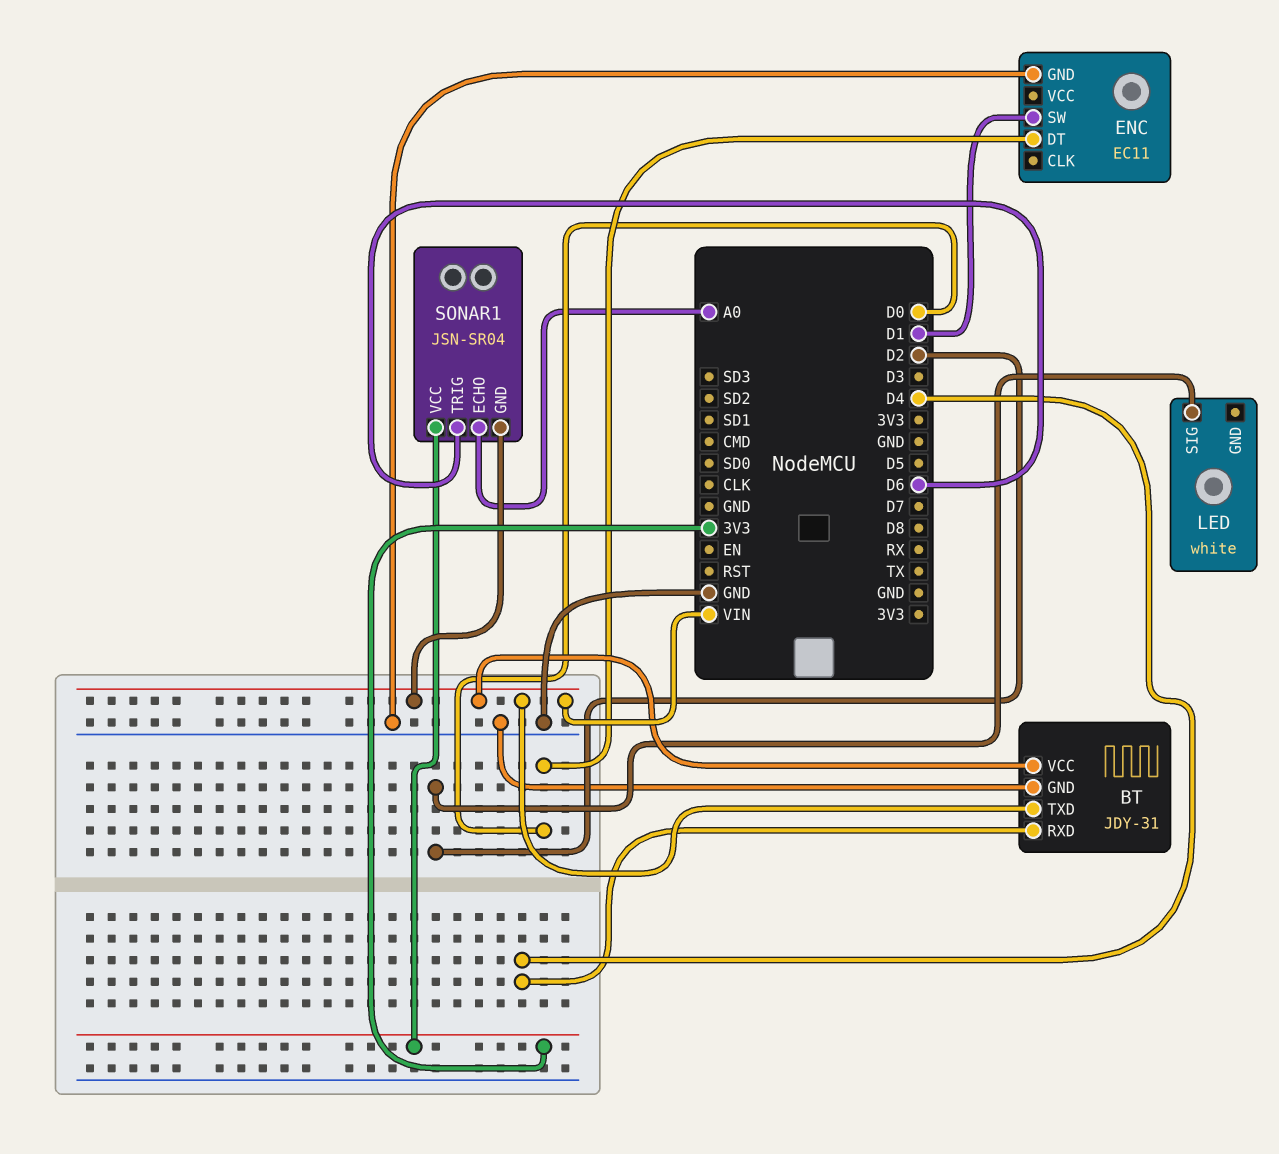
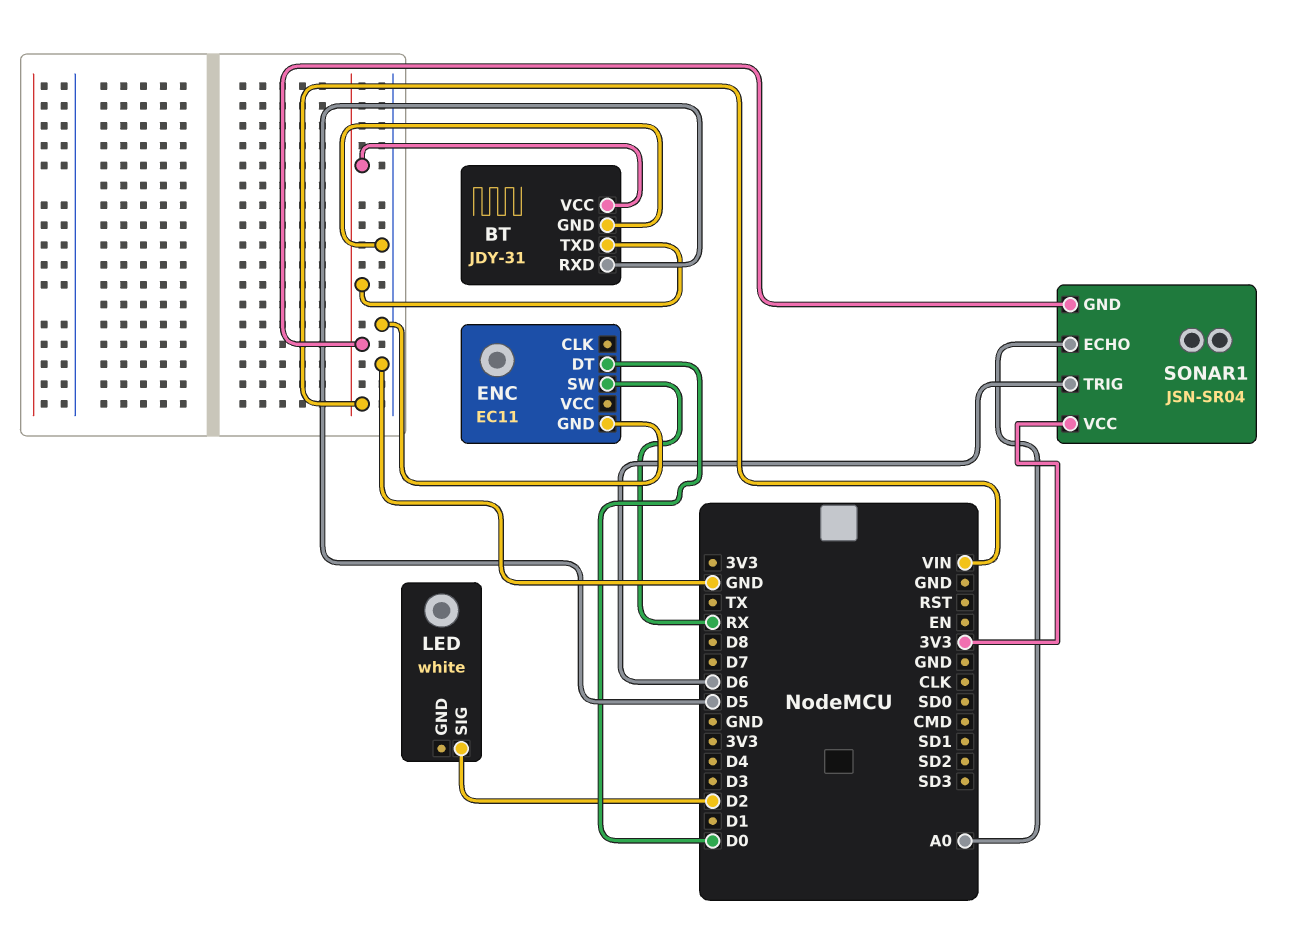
BT pin RXD: D4 -> D5
ENC pin SW: D1 -> RX

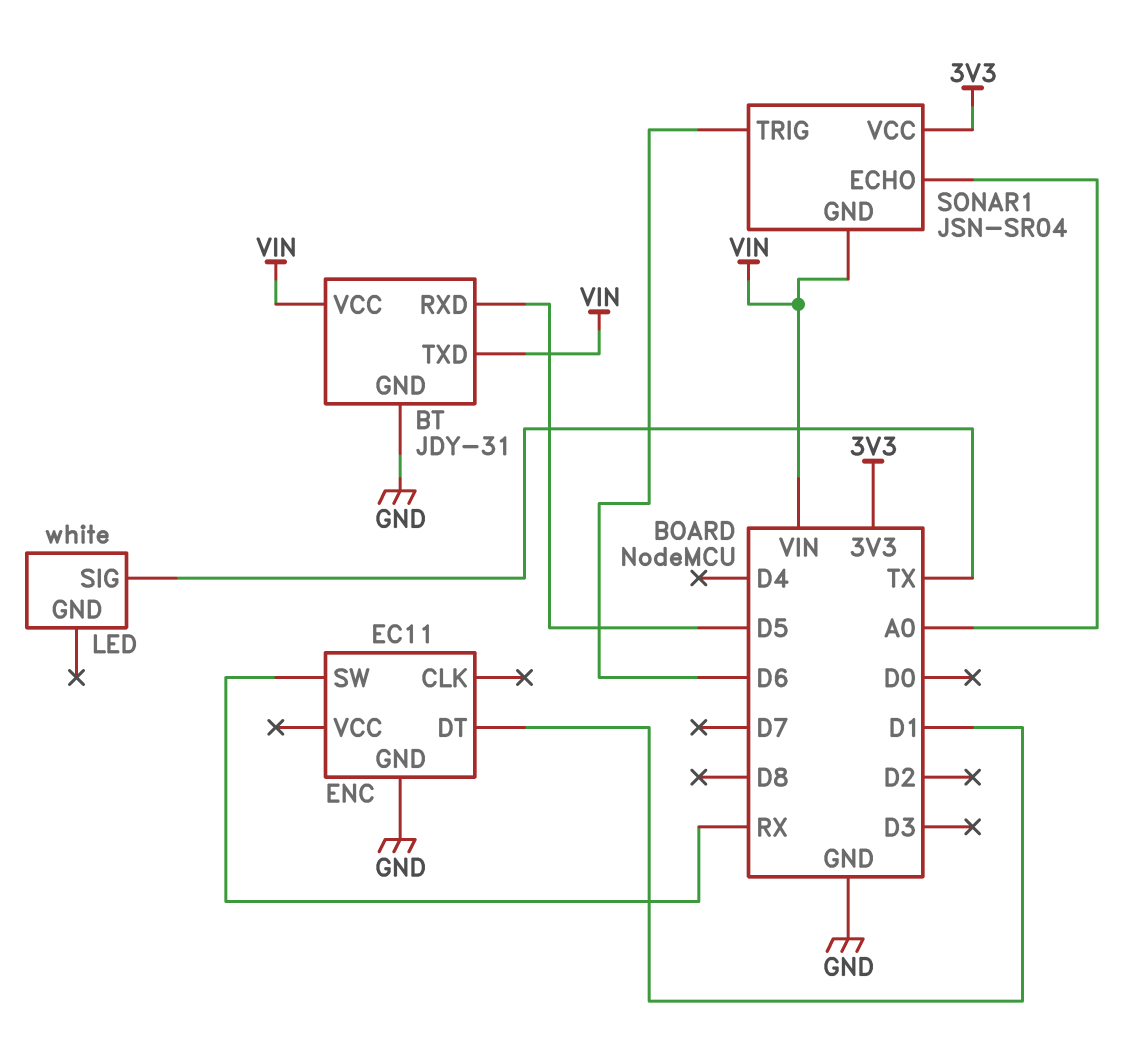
ENC pin DT: D0 -> D1
LED pin SIG: D2 -> TX

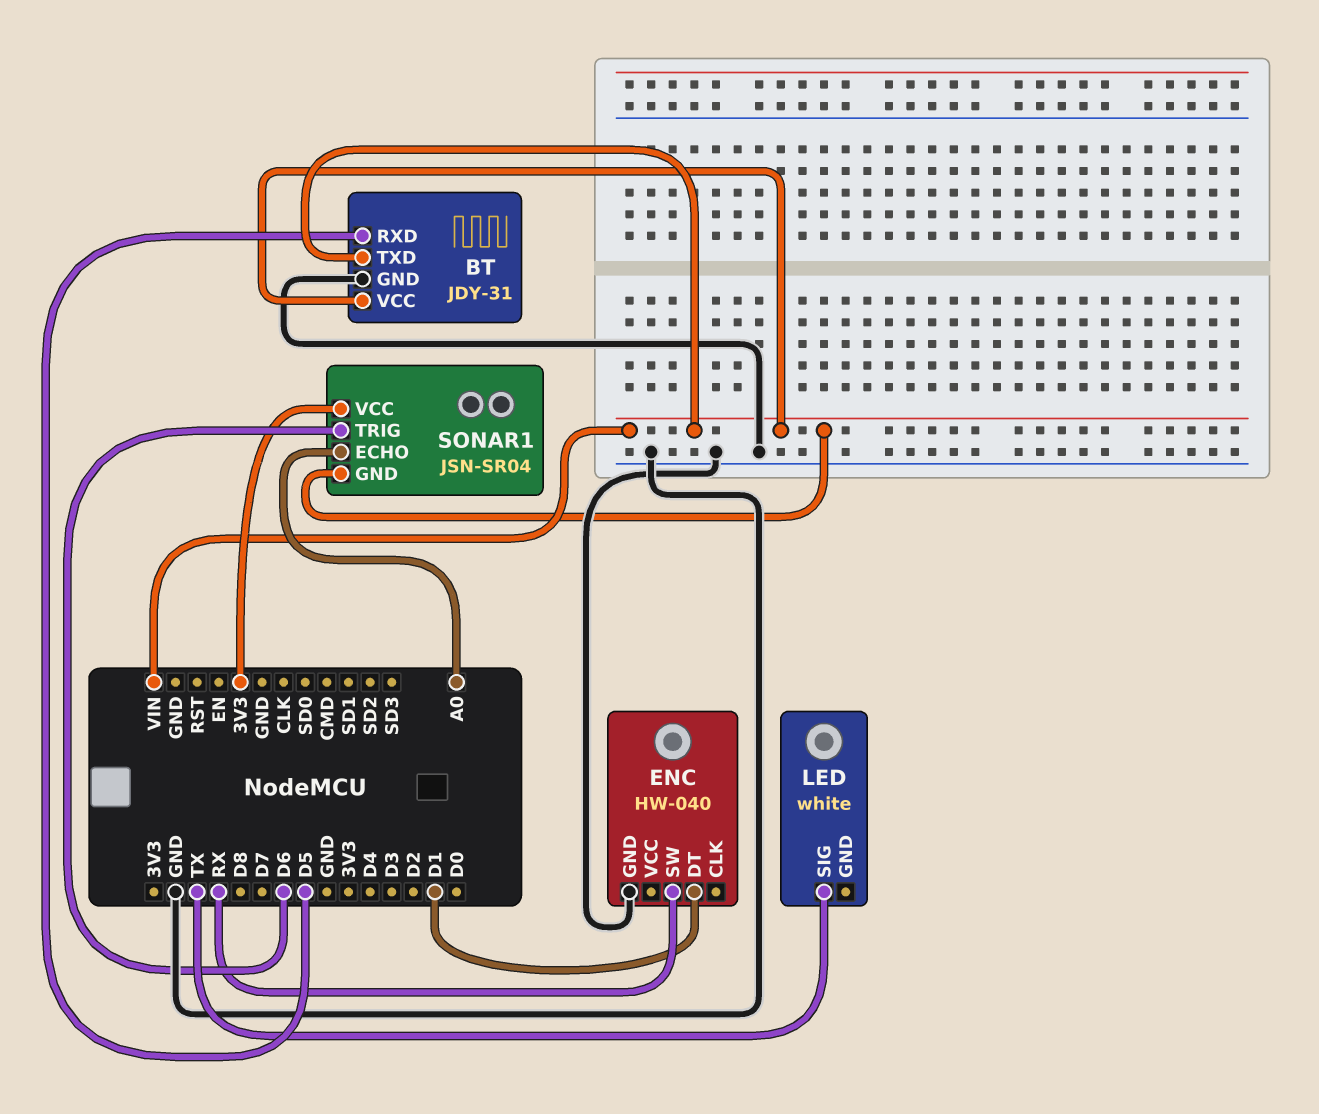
ENC: EC11 -> HW-040

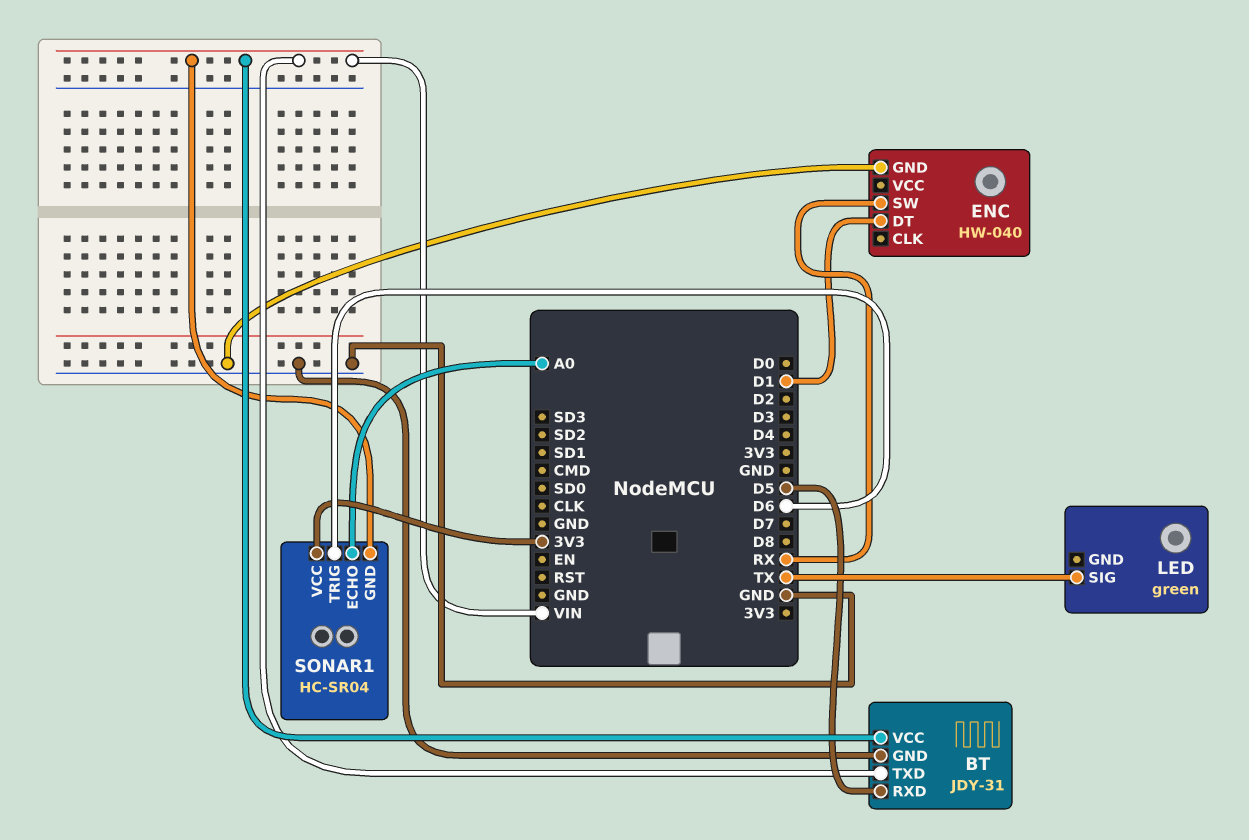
LED: white -> green
SONAR1: JSN-SR04 -> HC-SR04

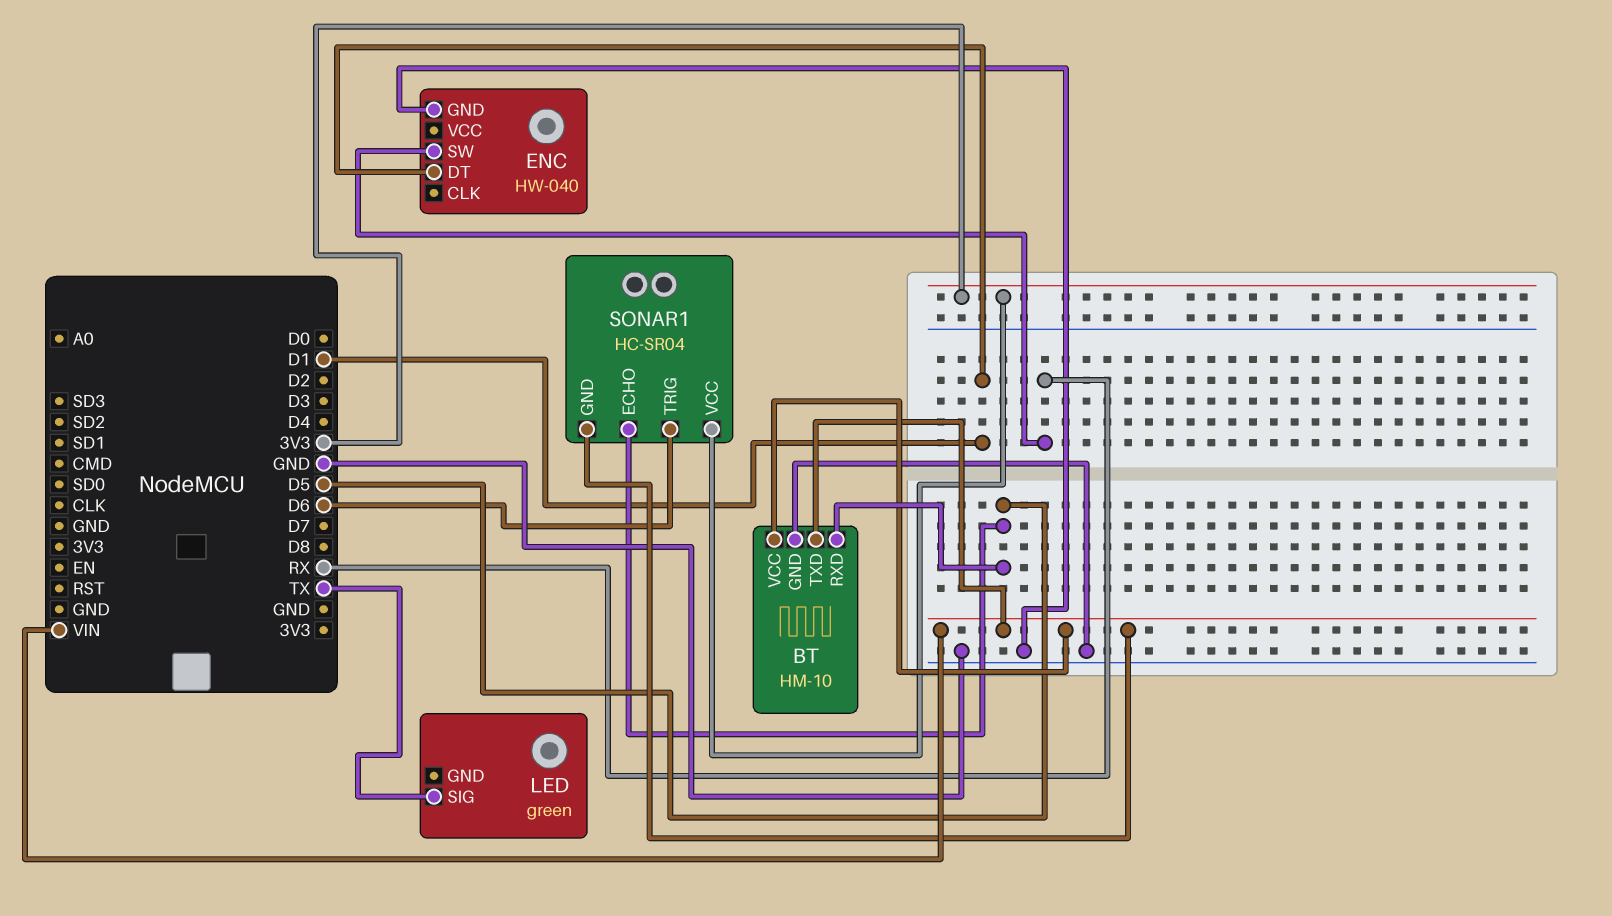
BT: JDY-31 -> HM-10
SONAR1 pin ECHO: A0 -> D5

